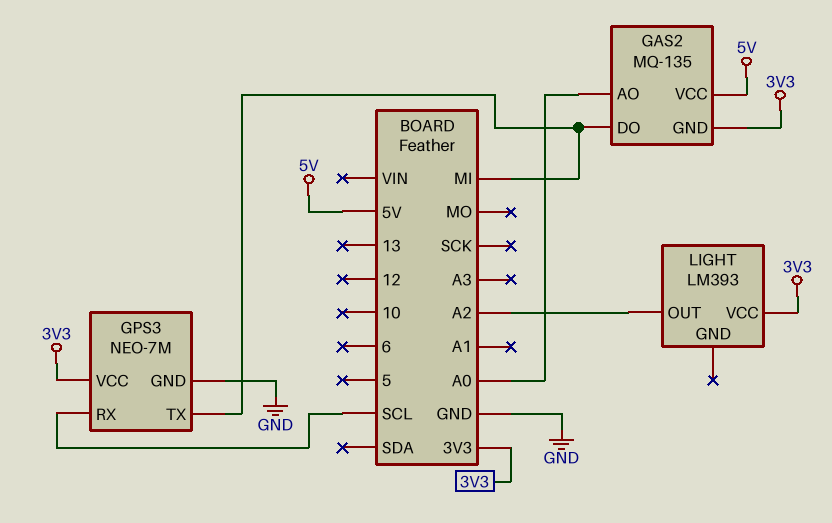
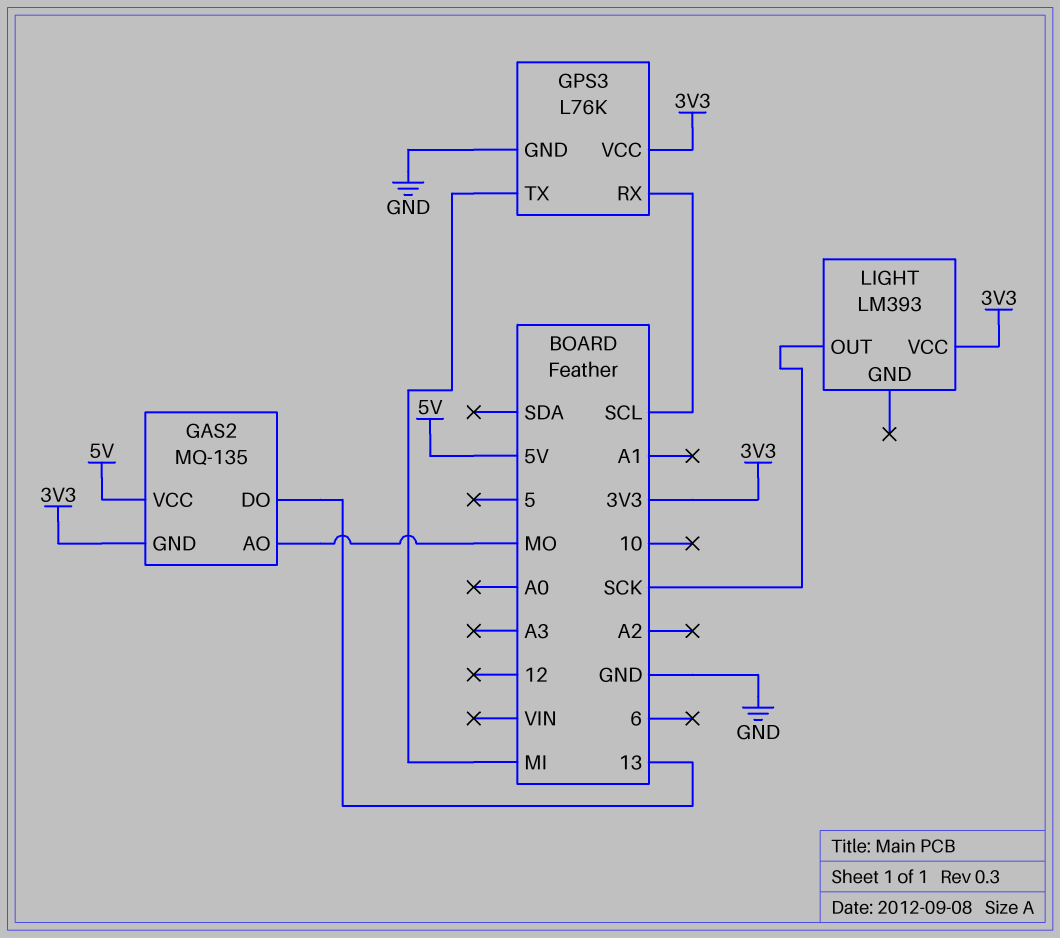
GAS2 pin AO: A0 -> MO
GAS2 pin DO: MI -> 13
GPS3: NEO-7M -> L76K
LIGHT pin OUT: A2 -> SCK

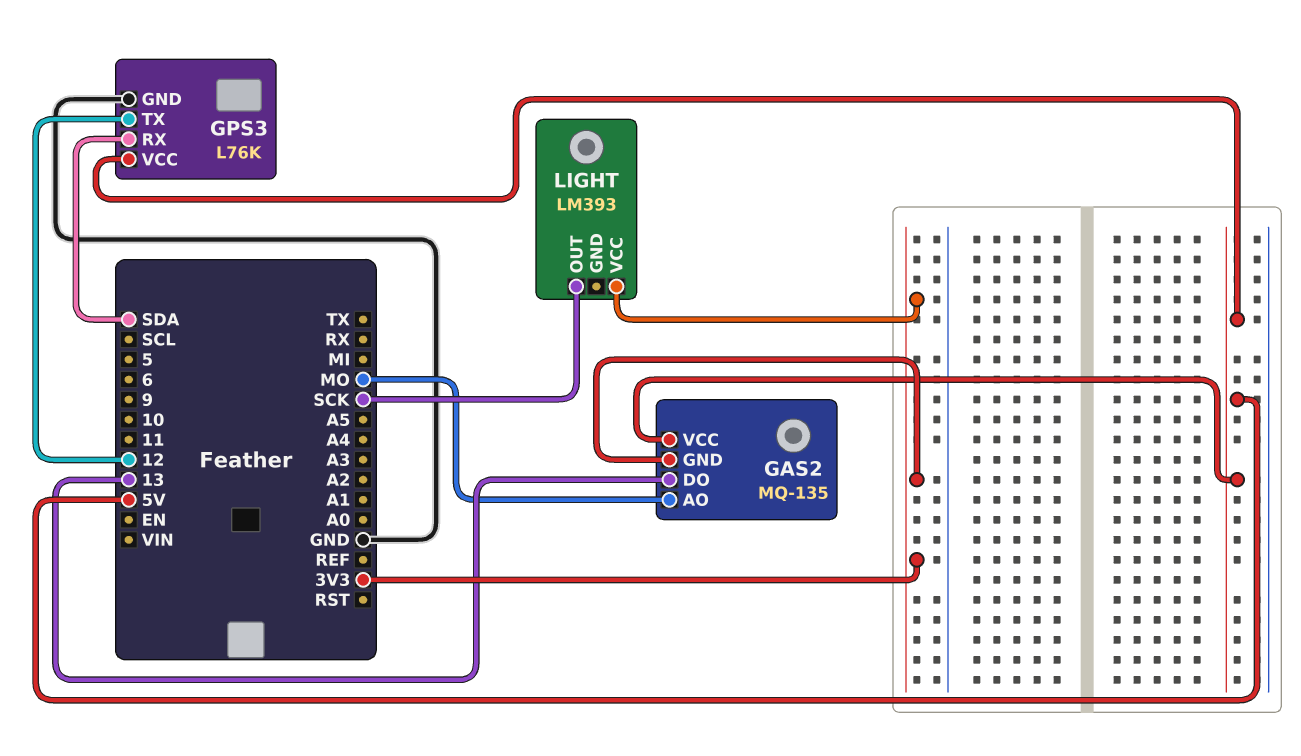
GPS3 pin RX: SCL -> SDA
GPS3 pin TX: MI -> 12
GPS3 pin VCC: 3V3 -> 5V

